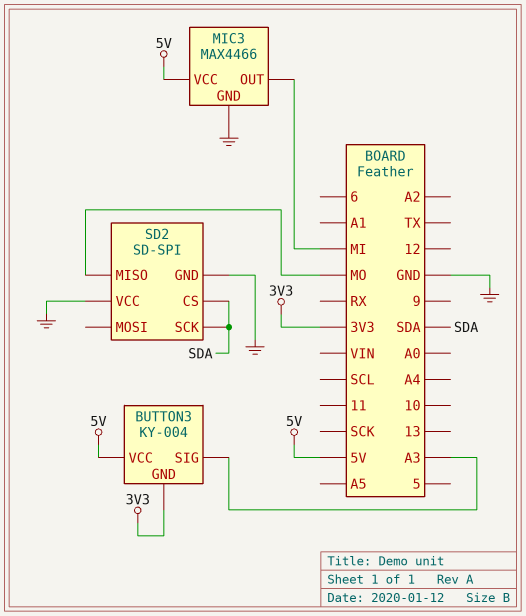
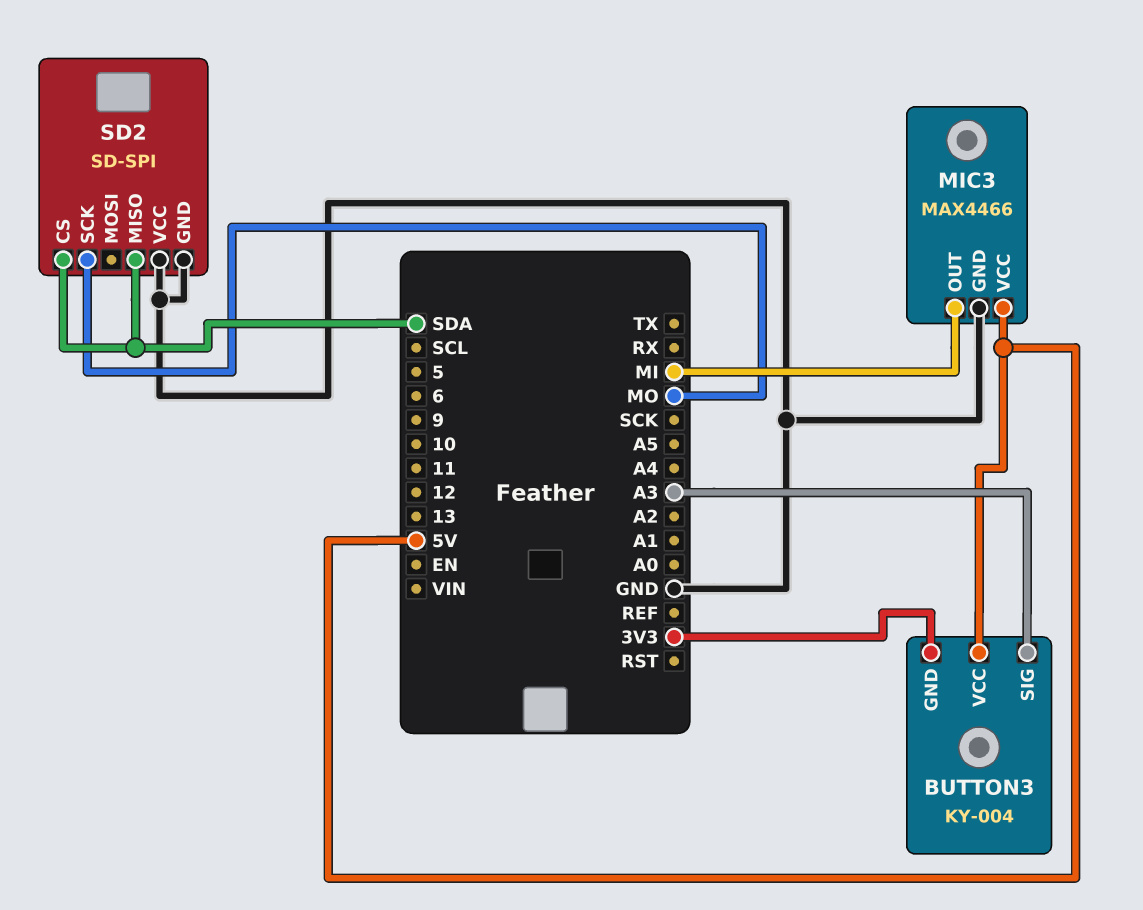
SD2 pin MISO: MO -> SDA
SD2 pin SCK: SDA -> MO

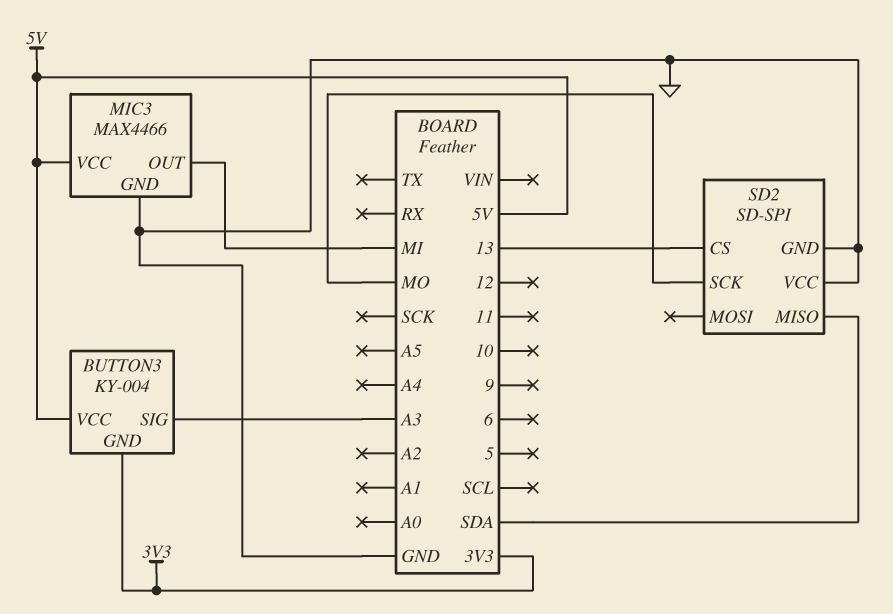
SD2 pin CS: SDA -> 13

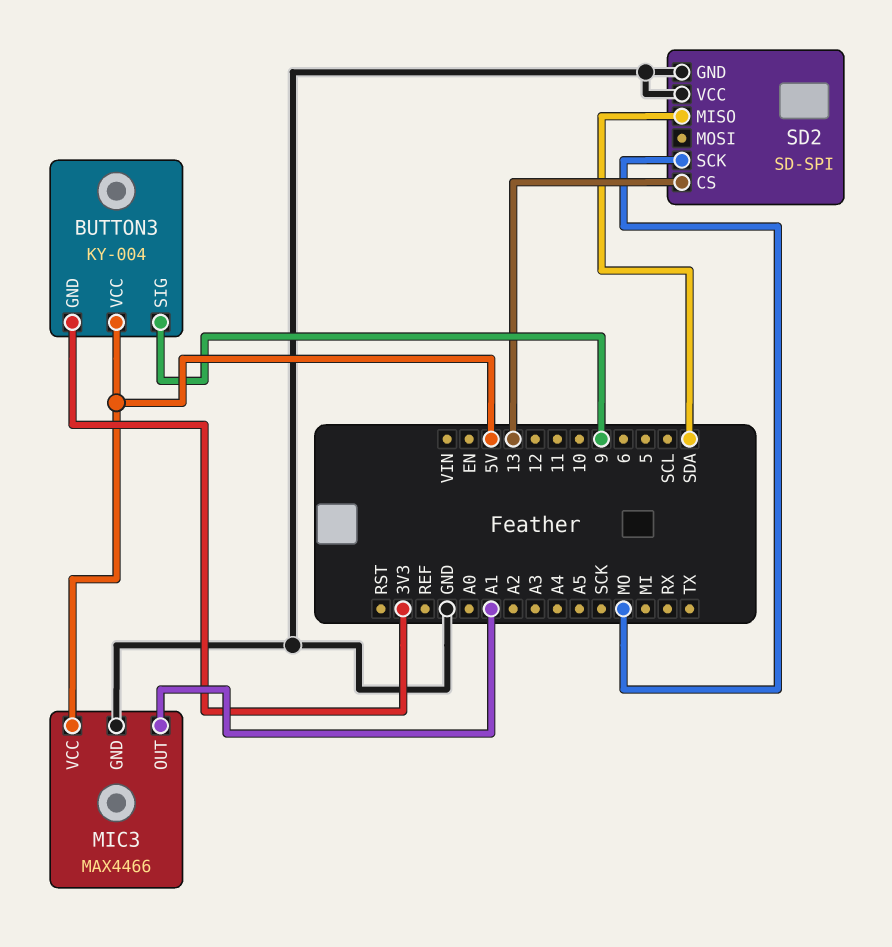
BUTTON3 pin SIG: A3 -> 9
MIC3 pin OUT: MI -> A1

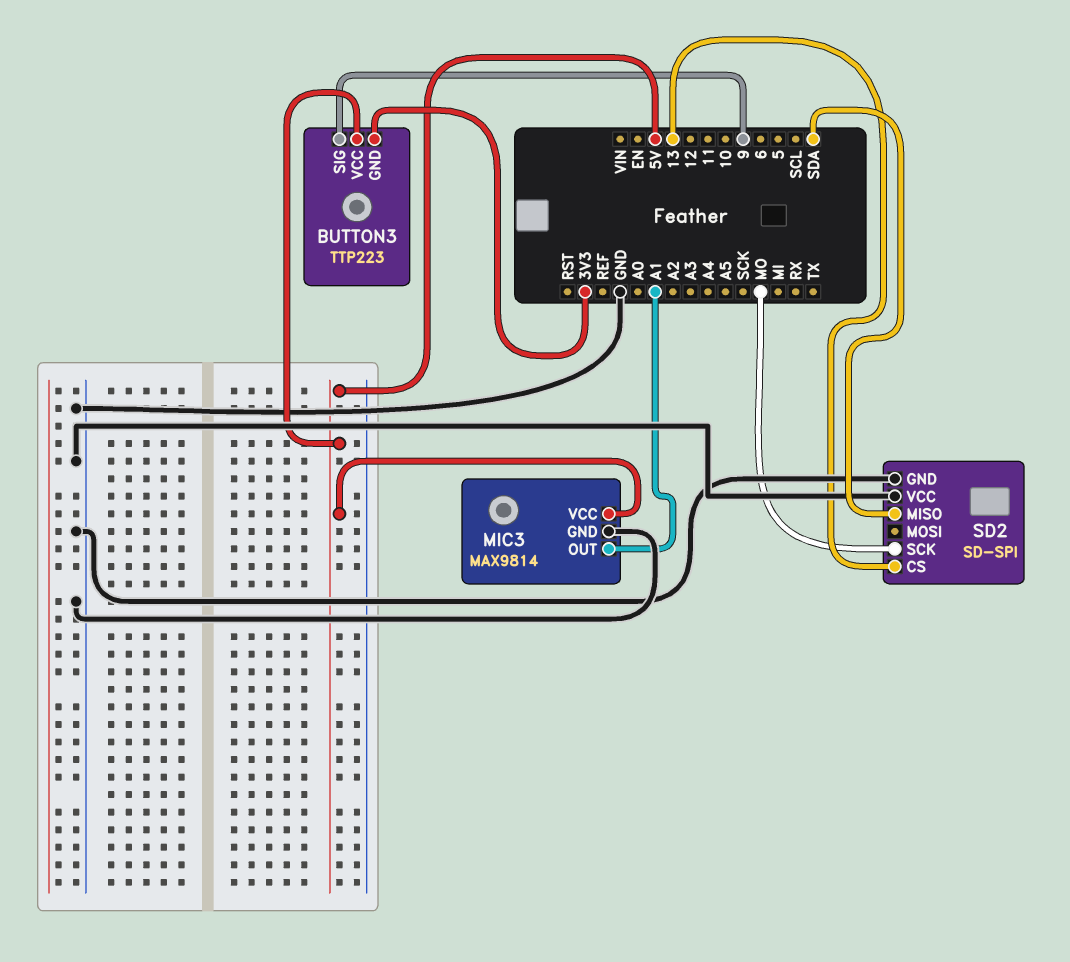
BUTTON3: KY-004 -> TTP223
MIC3: MAX4466 -> MAX9814

